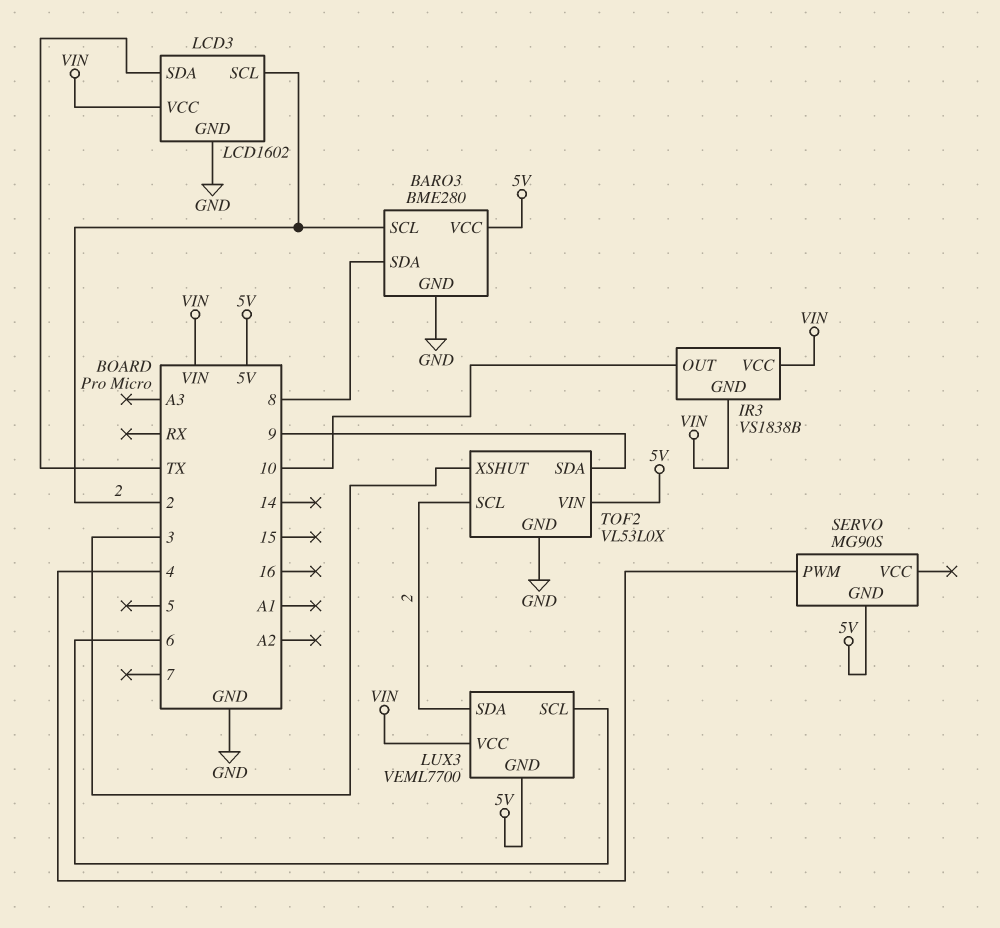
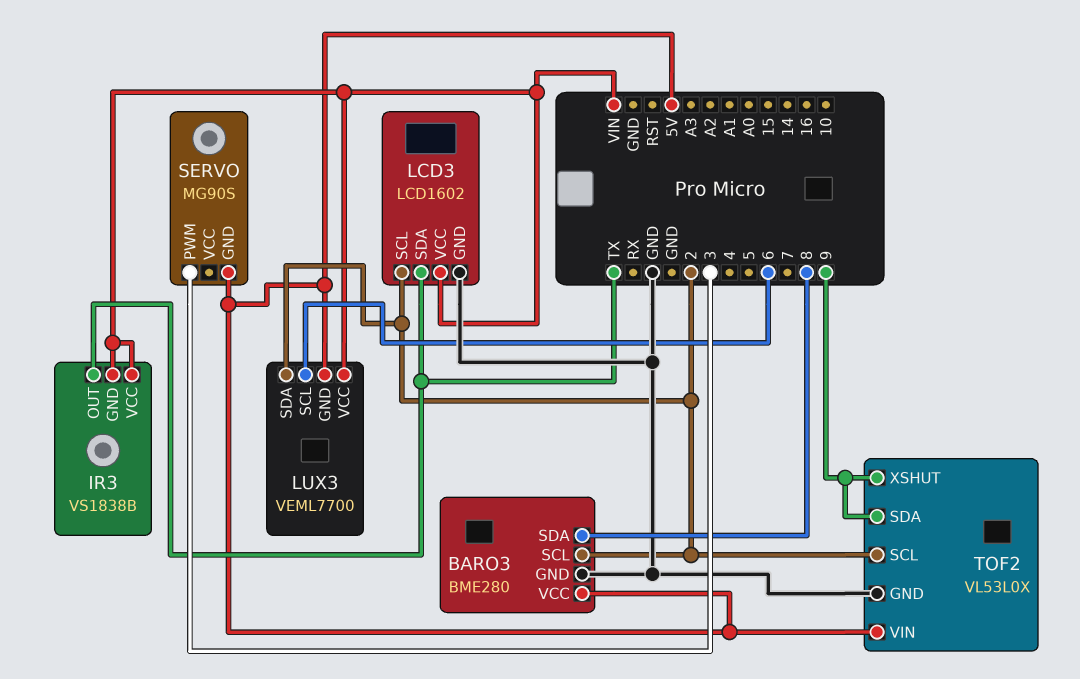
IR3 pin OUT: 10 -> TX
SERVO pin PWM: 4 -> 3
TOF2 pin XSHUT: 3 -> 9

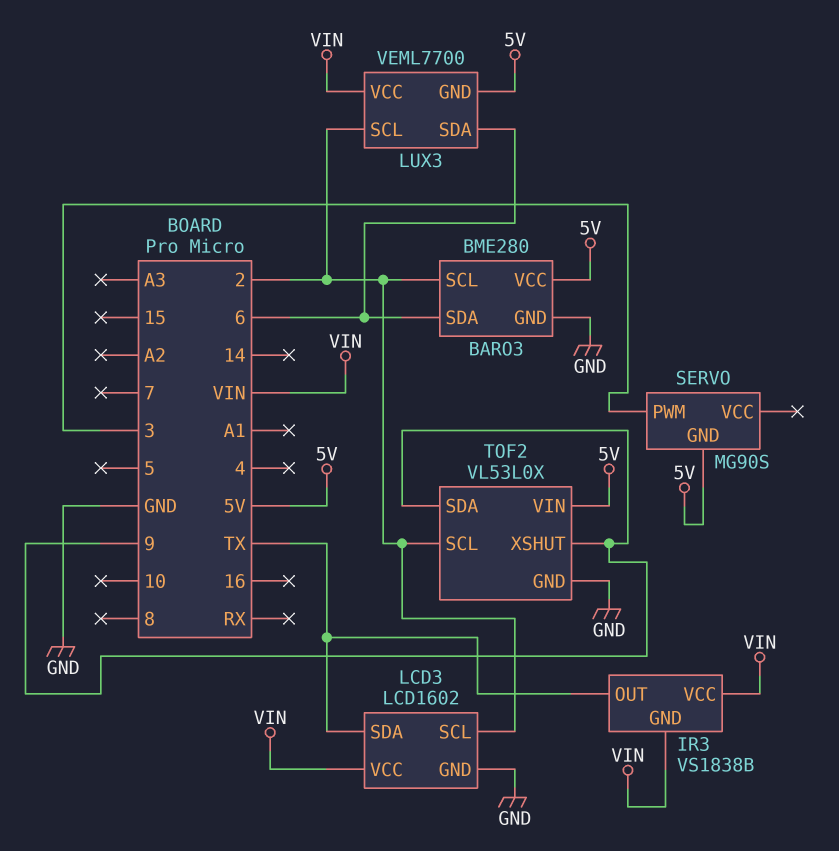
BARO3 pin SDA: 8 -> 6
LUX3 pin SCL: 6 -> 2
LUX3 pin SDA: 2 -> 6

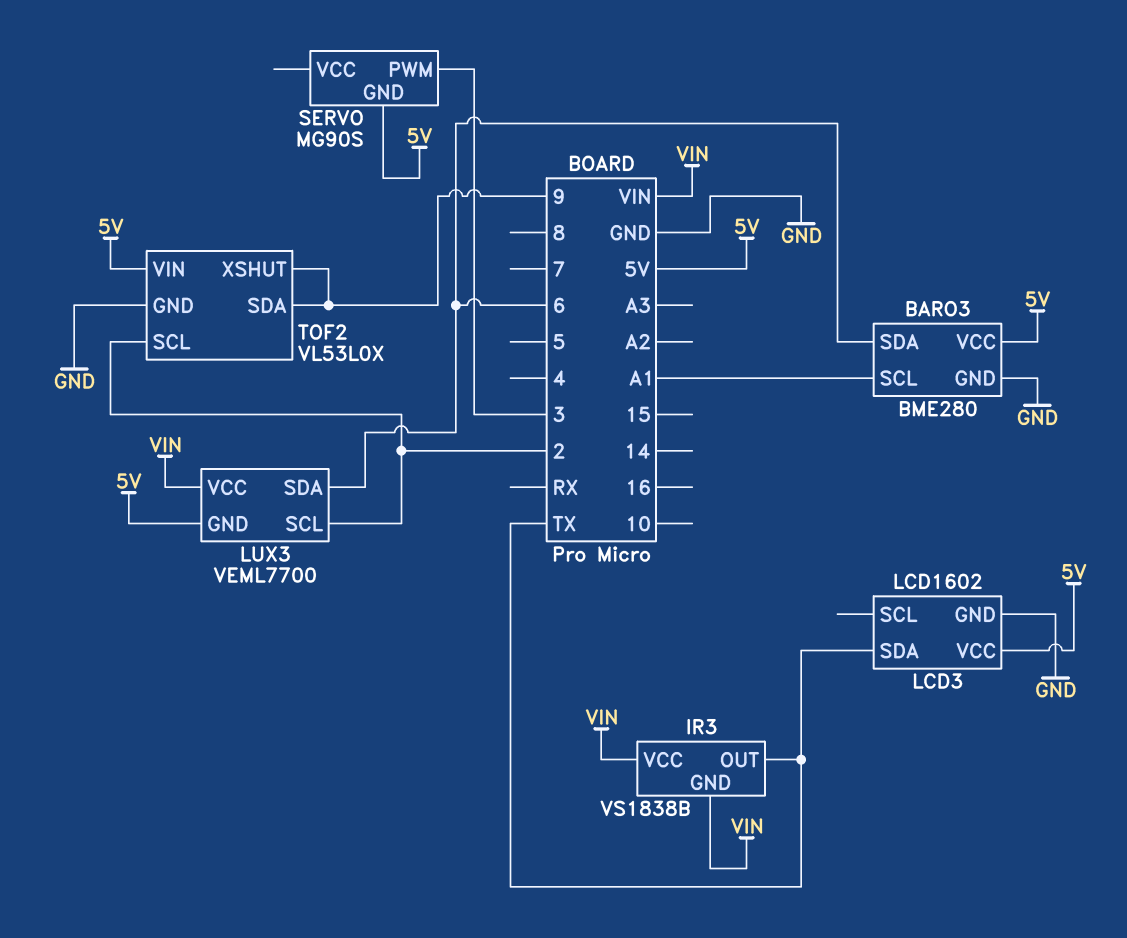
BARO3 pin SCL: 2 -> A1
LCD3 pin SCL: 2 -> none
LCD3 pin VCC: VIN -> 5V

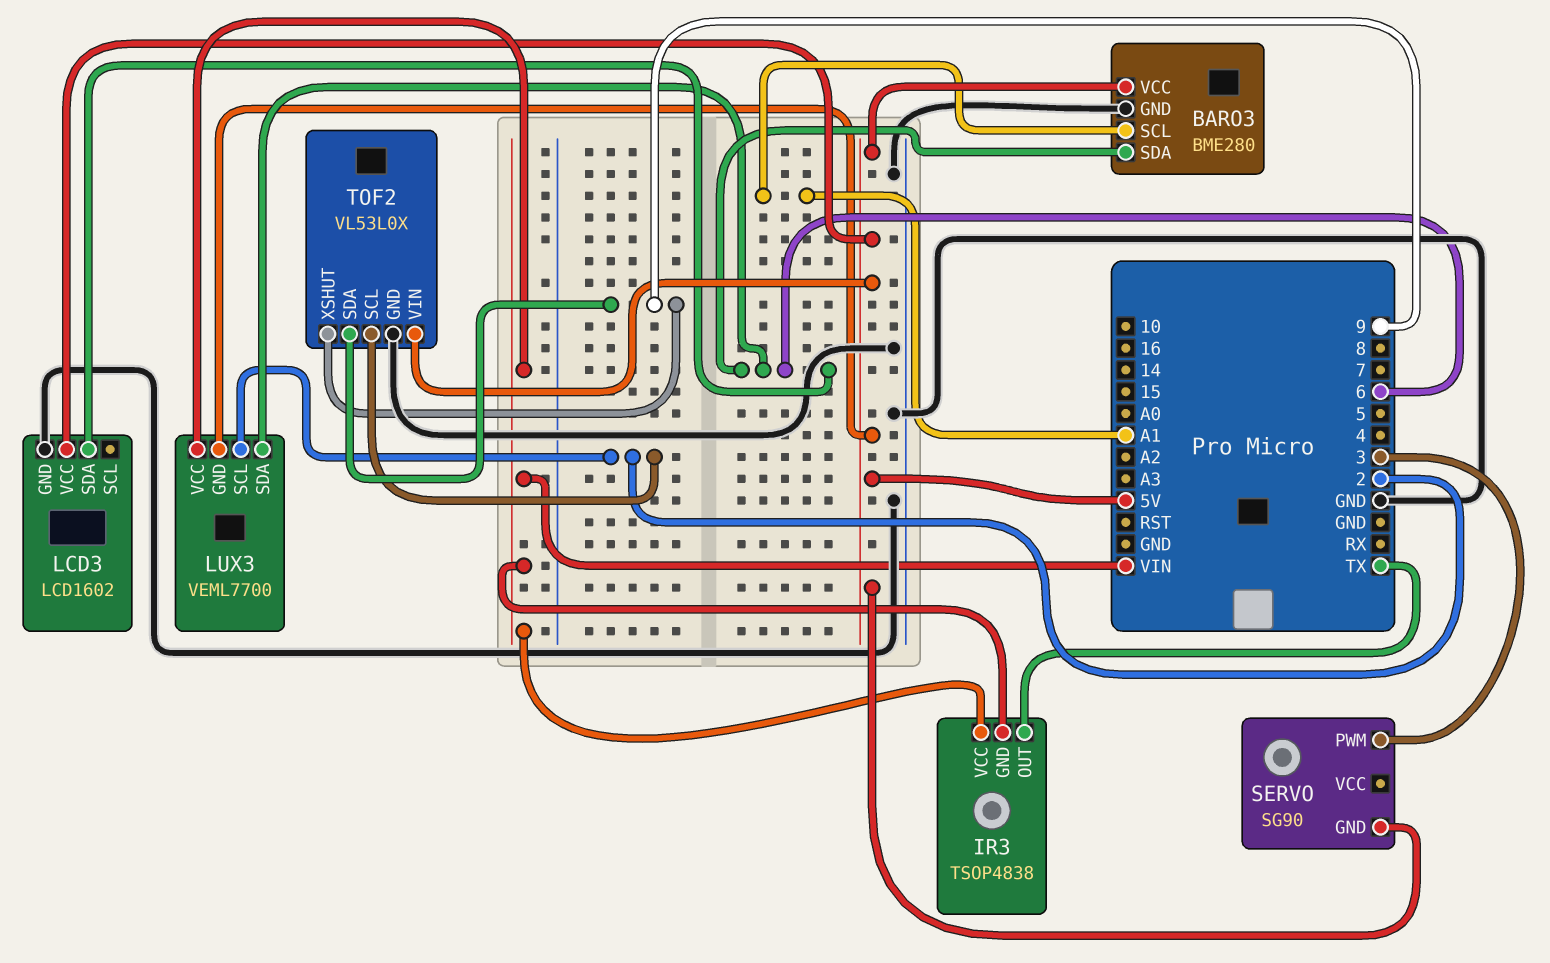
IR3: VS1838B -> TSOP4838
LCD3 pin SDA: TX -> 6
SERVO: MG90S -> SG90

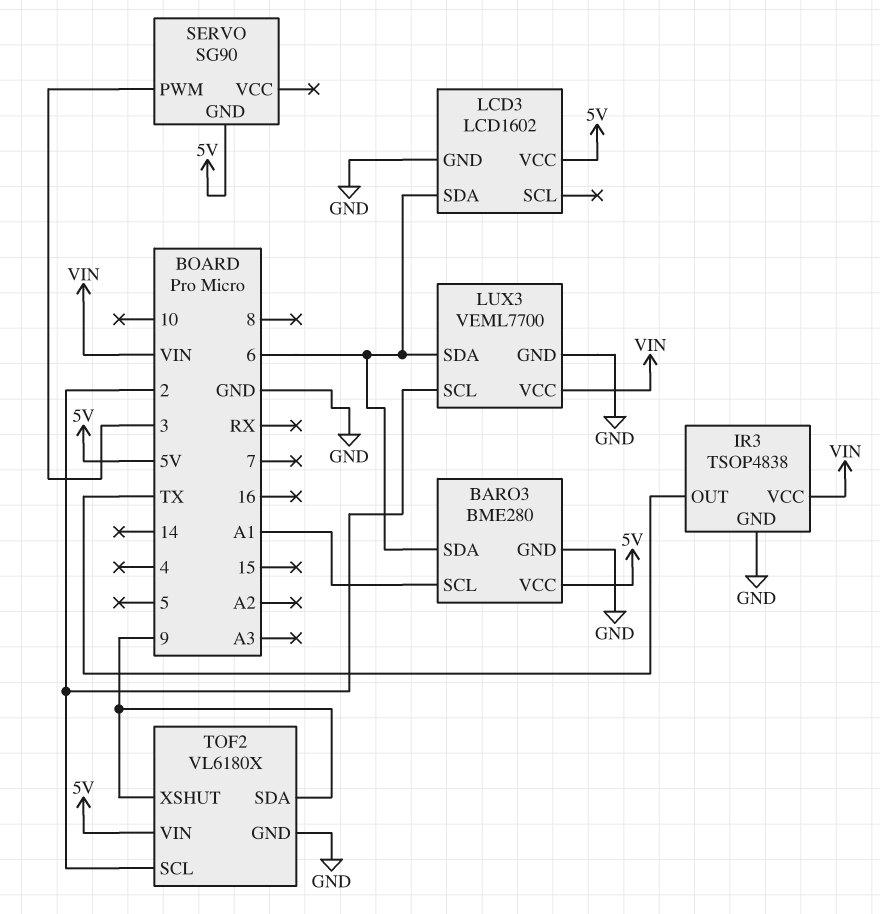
IR3 pin GND: VIN -> GND
LUX3 pin GND: 5V -> GND
TOF2: VL53L0X -> VL6180X

